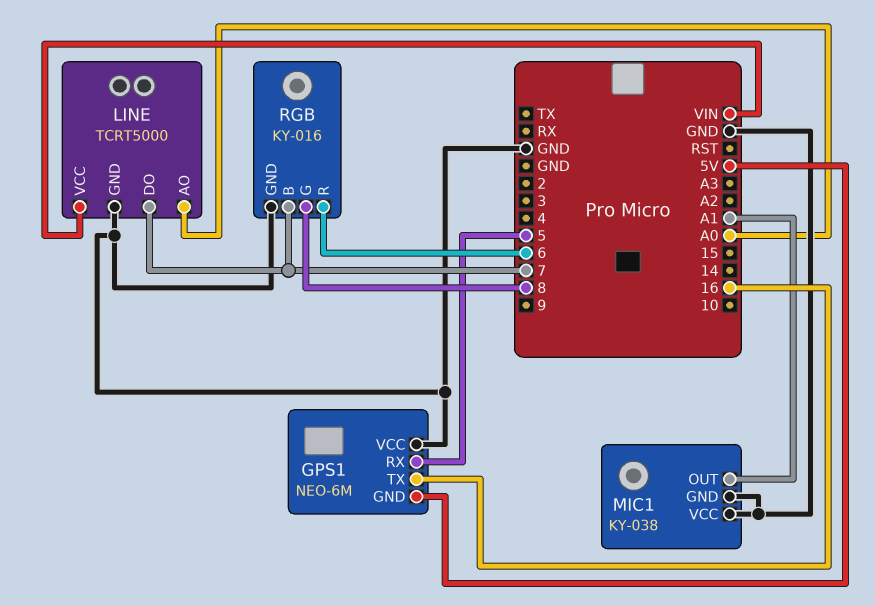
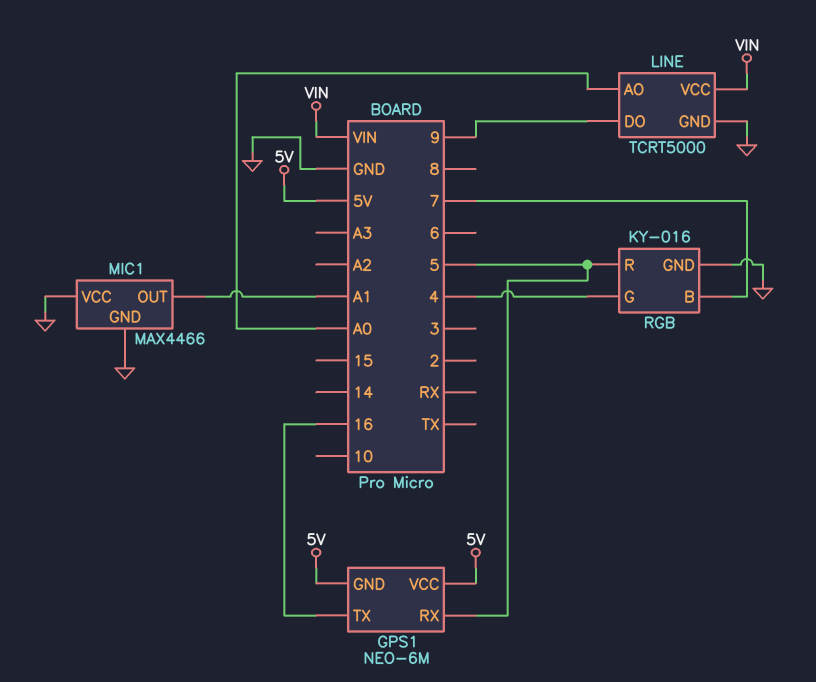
GPS1 pin VCC: GND -> 5V
LINE pin DO: 7 -> 9
MIC1: KY-038 -> MAX4466
RGB pin G: 8 -> 4
RGB pin R: 6 -> 5

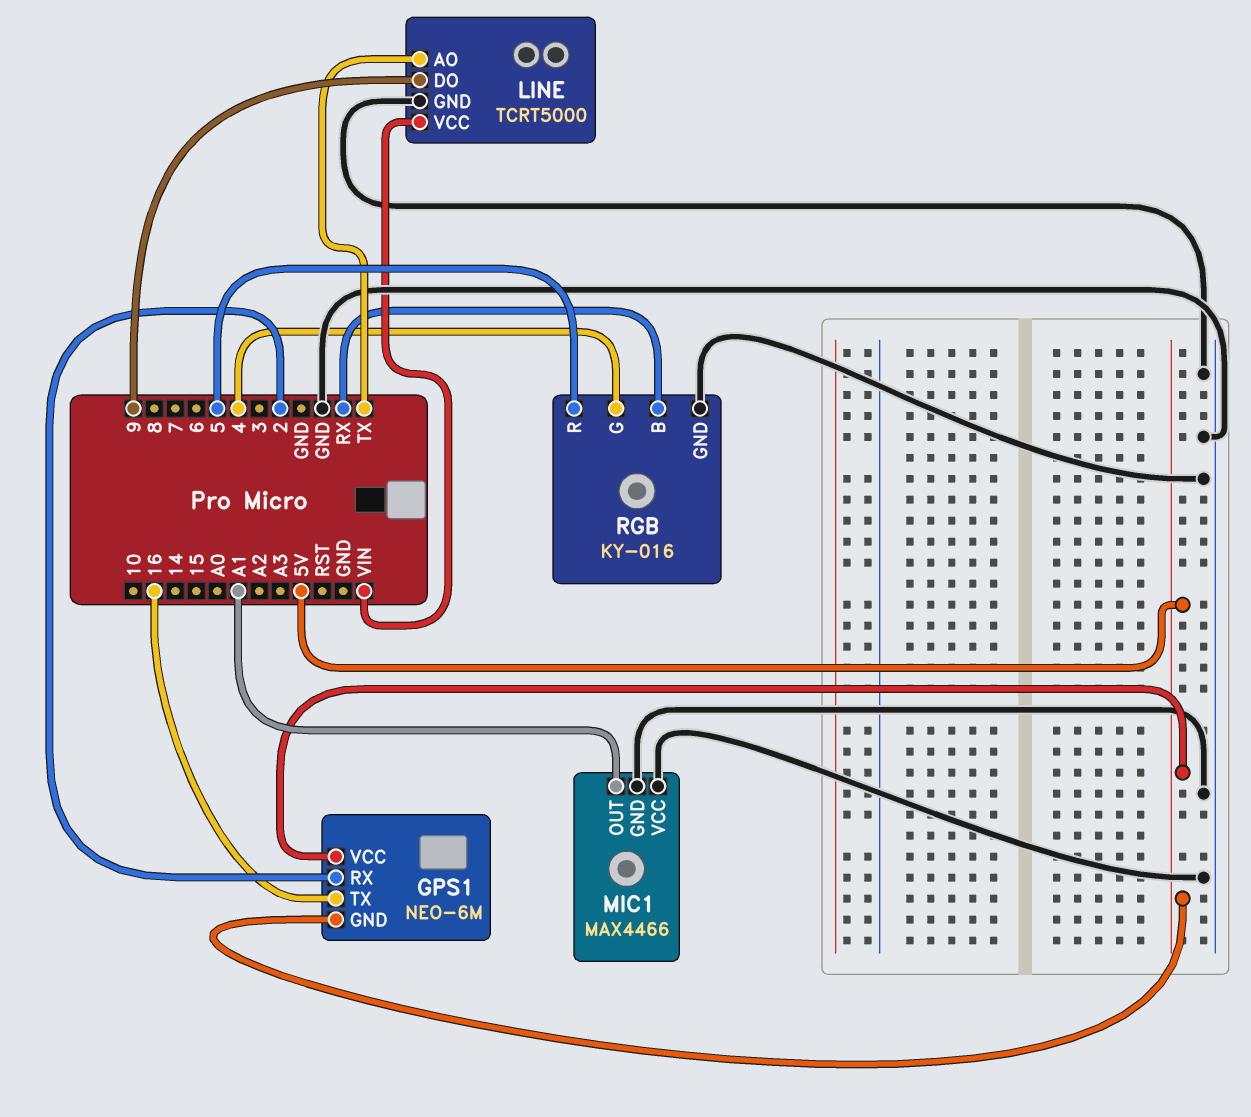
GPS1 pin RX: 5 -> 2
LINE pin AO: A0 -> TX
RGB pin B: 7 -> RX

